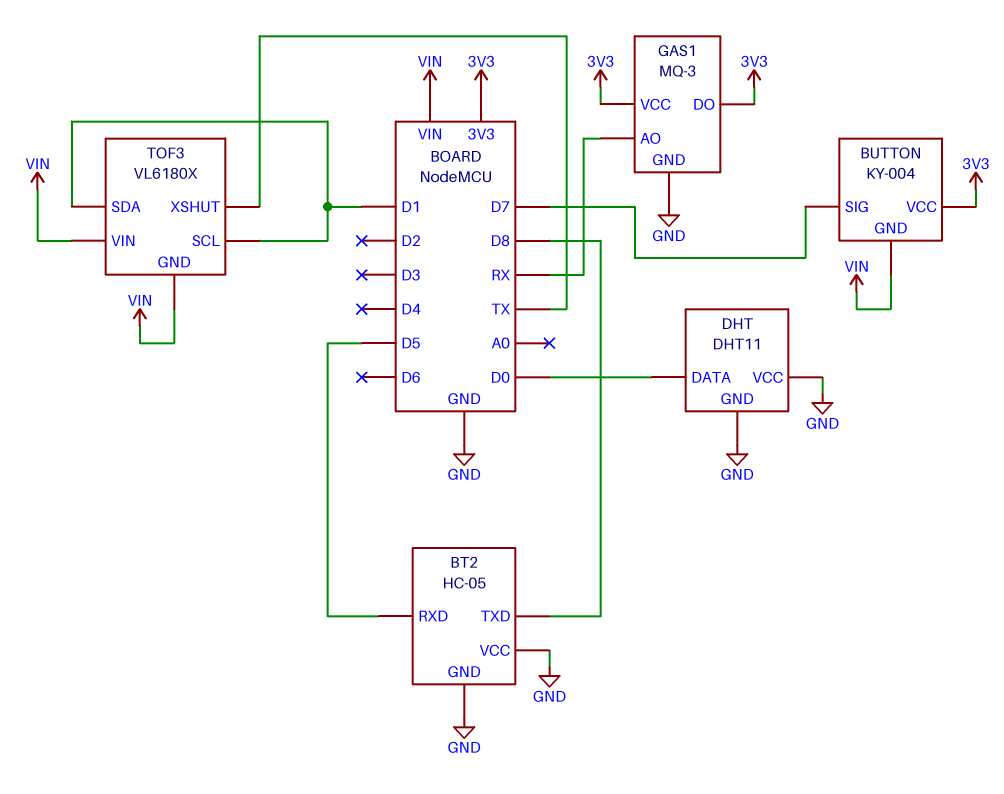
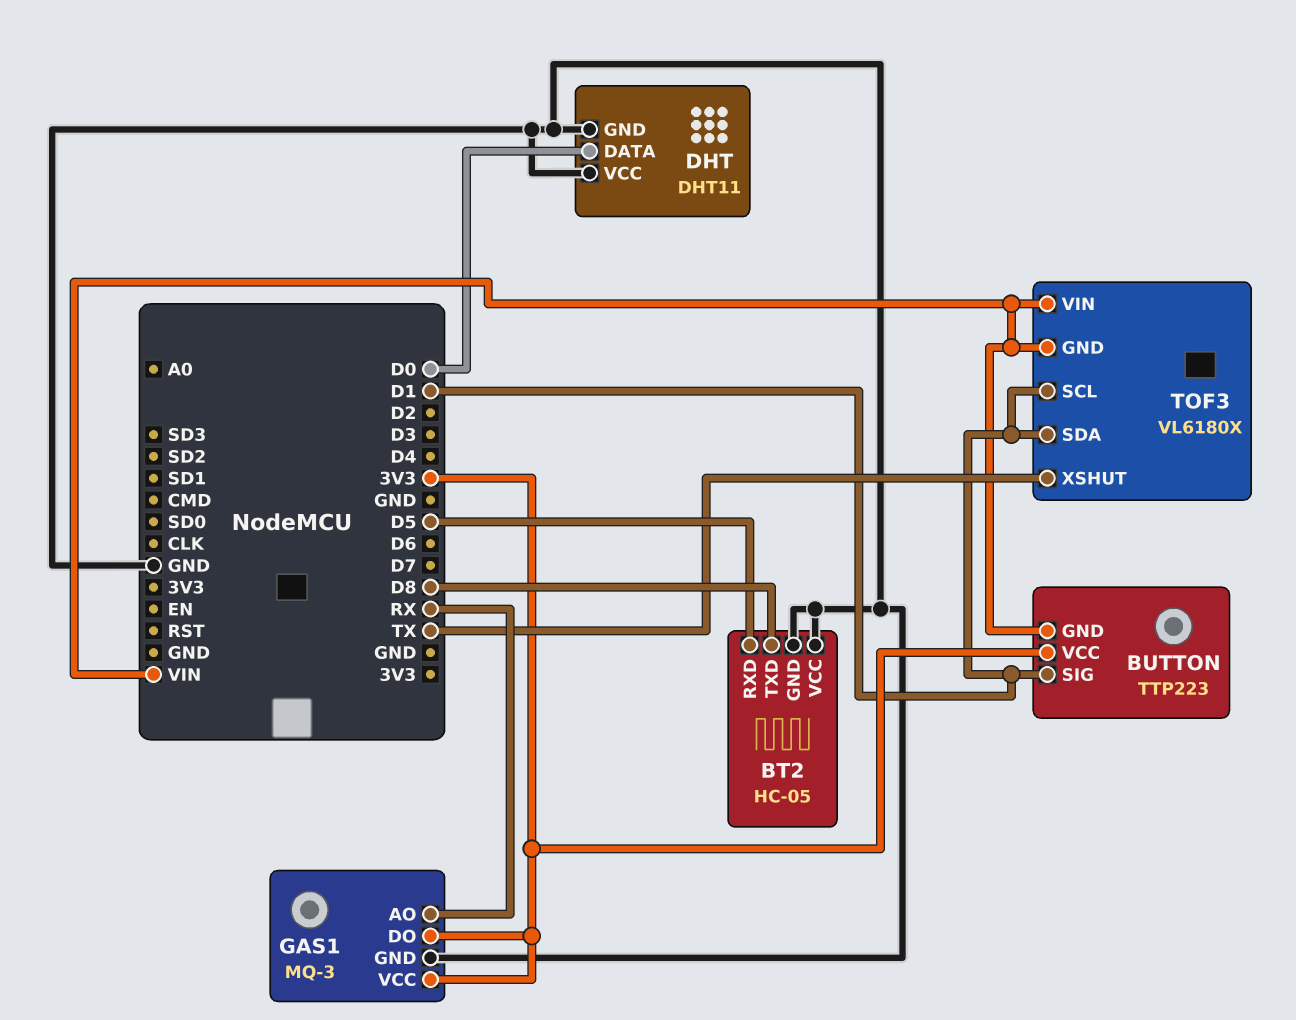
BUTTON: KY-004 -> TTP223
BUTTON pin SIG: D7 -> D1

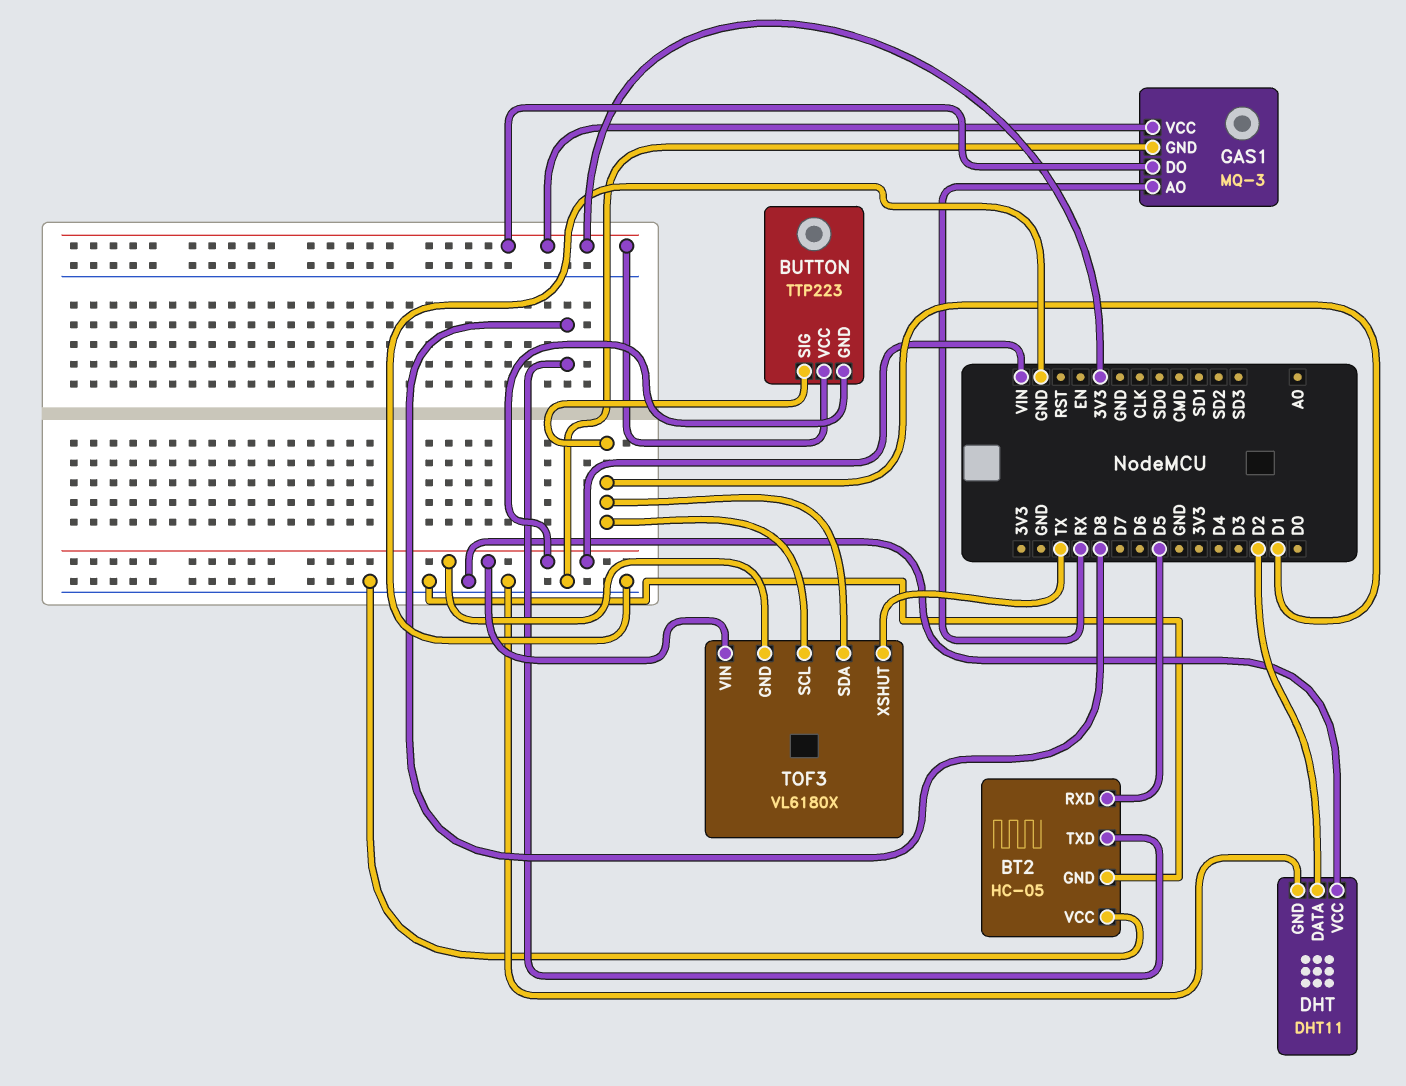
DHT pin DATA: D0 -> D2

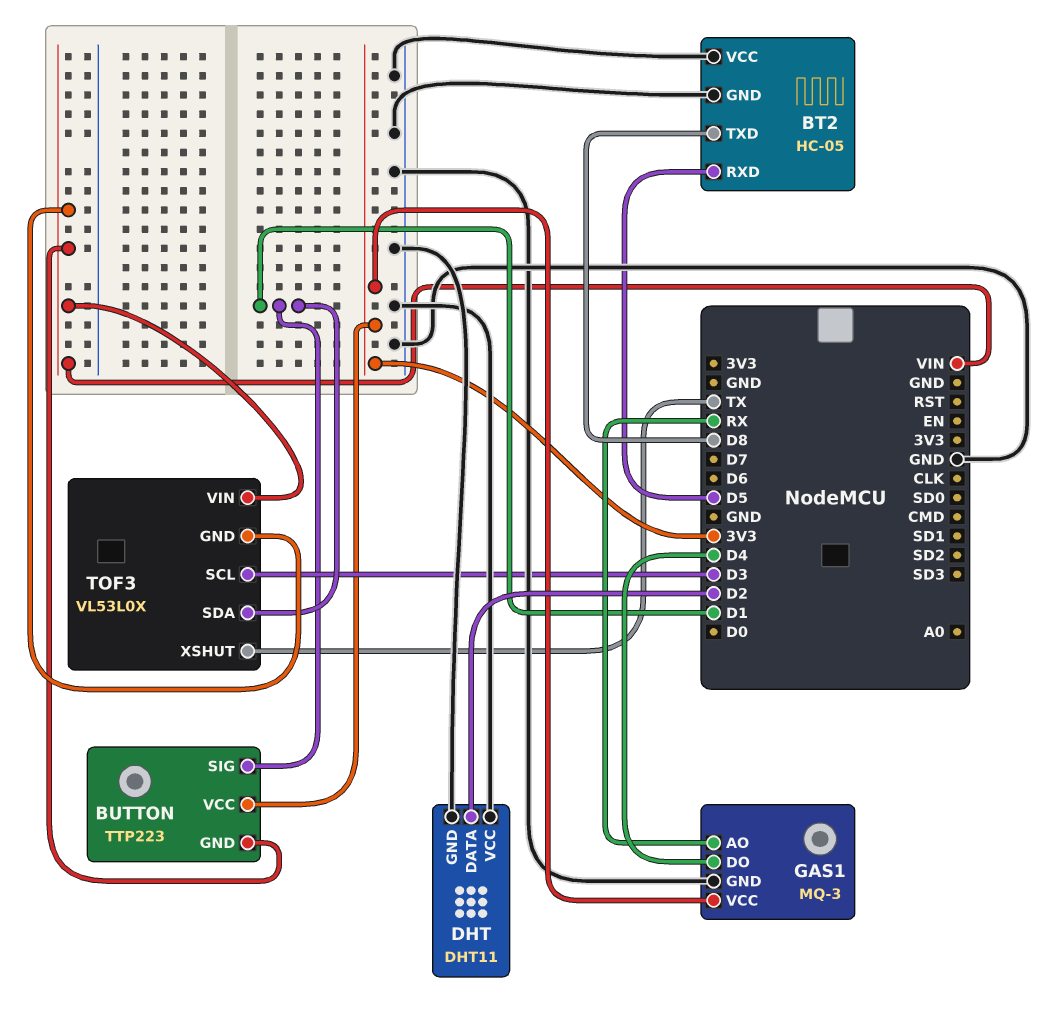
GAS1 pin DO: 3V3 -> D4
TOF3: VL6180X -> VL53L0X
TOF3 pin SCL: D1 -> D3

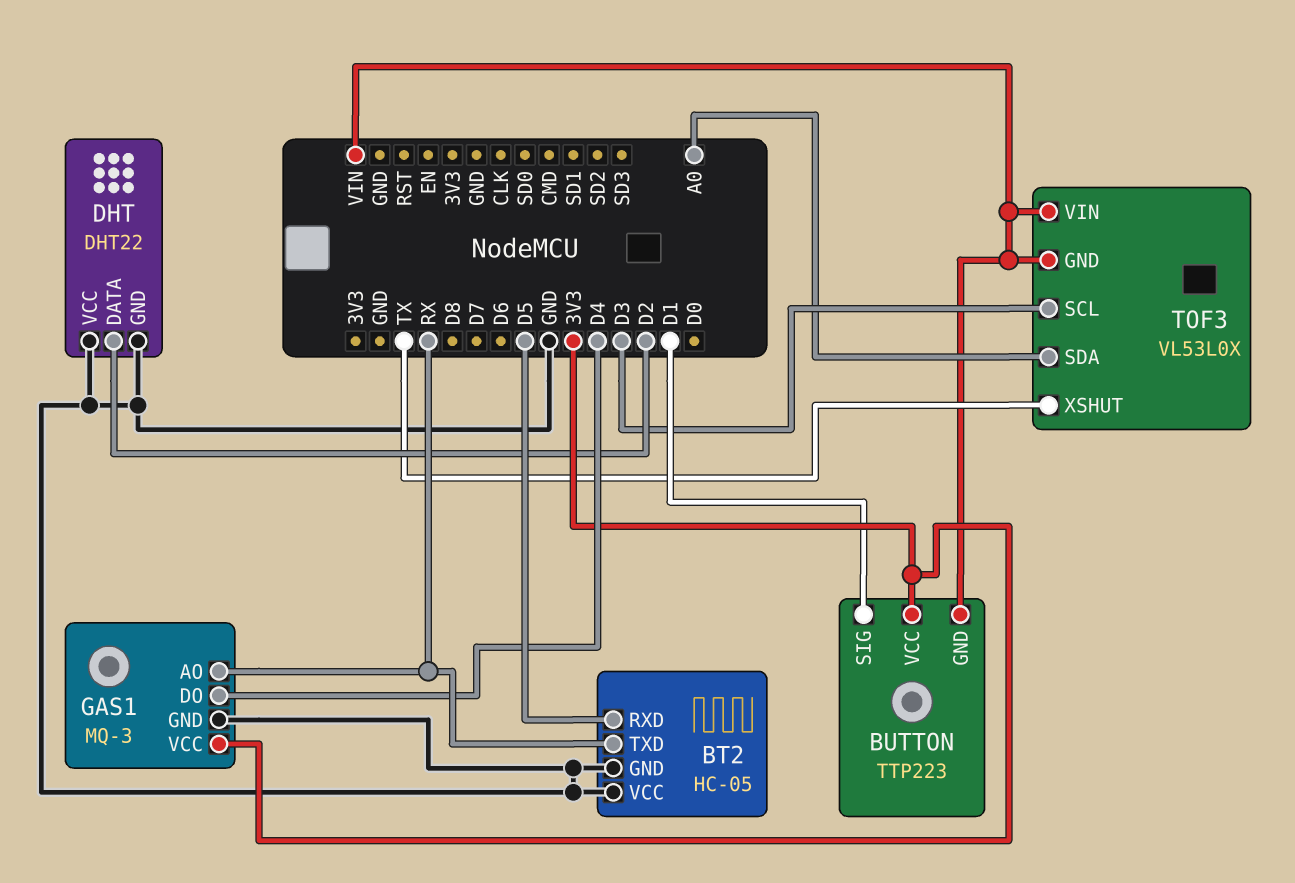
BT2 pin TXD: D8 -> RX
DHT: DHT11 -> DHT22
TOF3 pin SDA: D1 -> A0

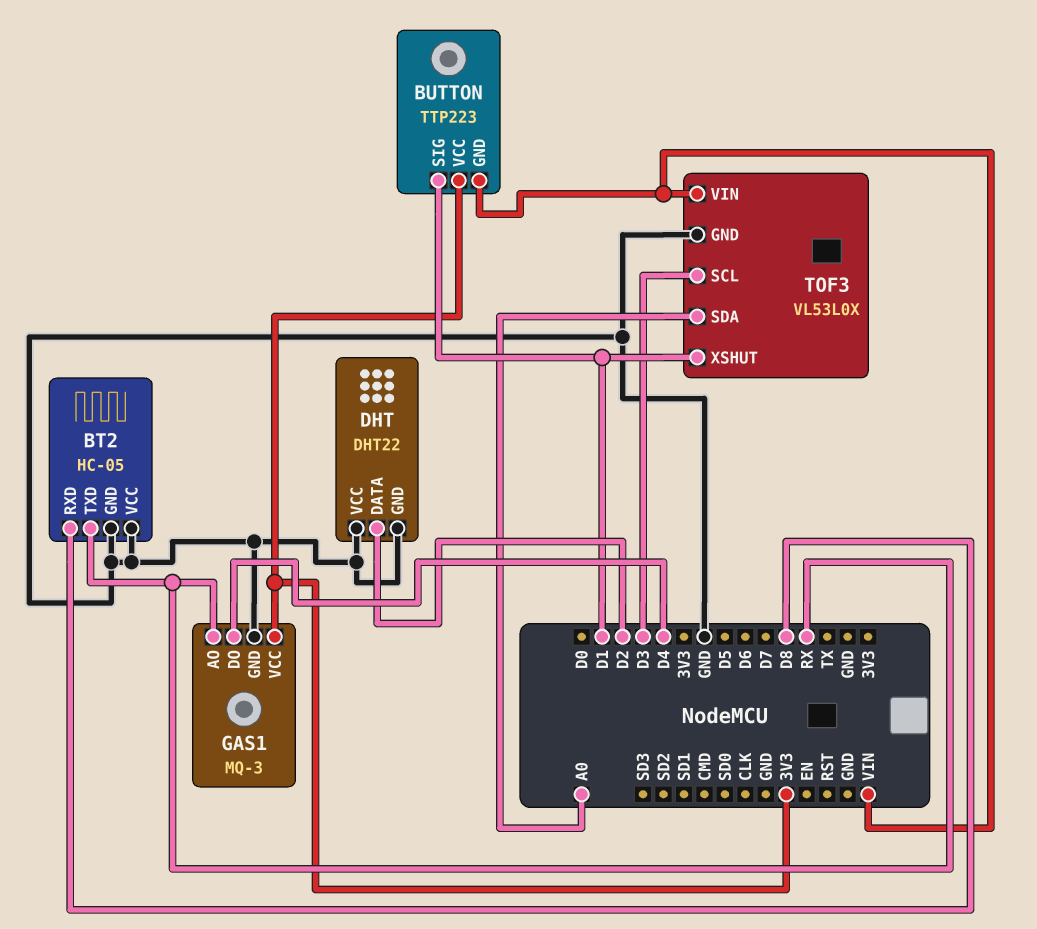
BT2 pin RXD: D5 -> D8
TOF3 pin GND: VIN -> GND
TOF3 pin XSHUT: TX -> D1

